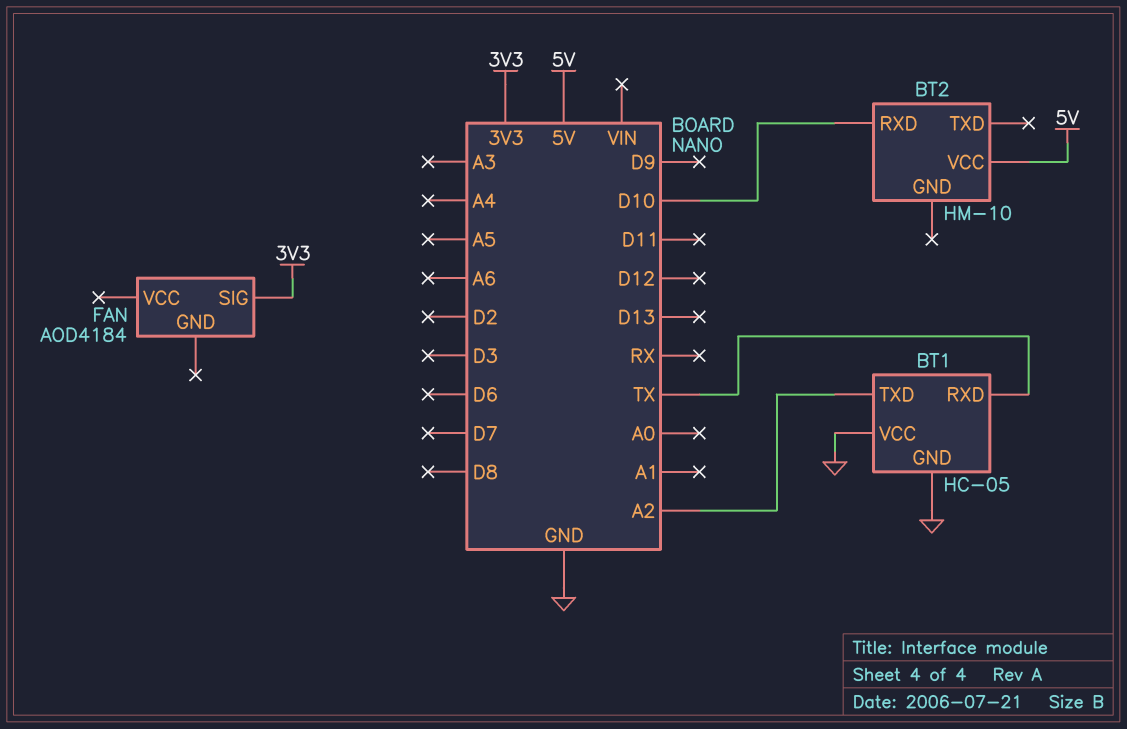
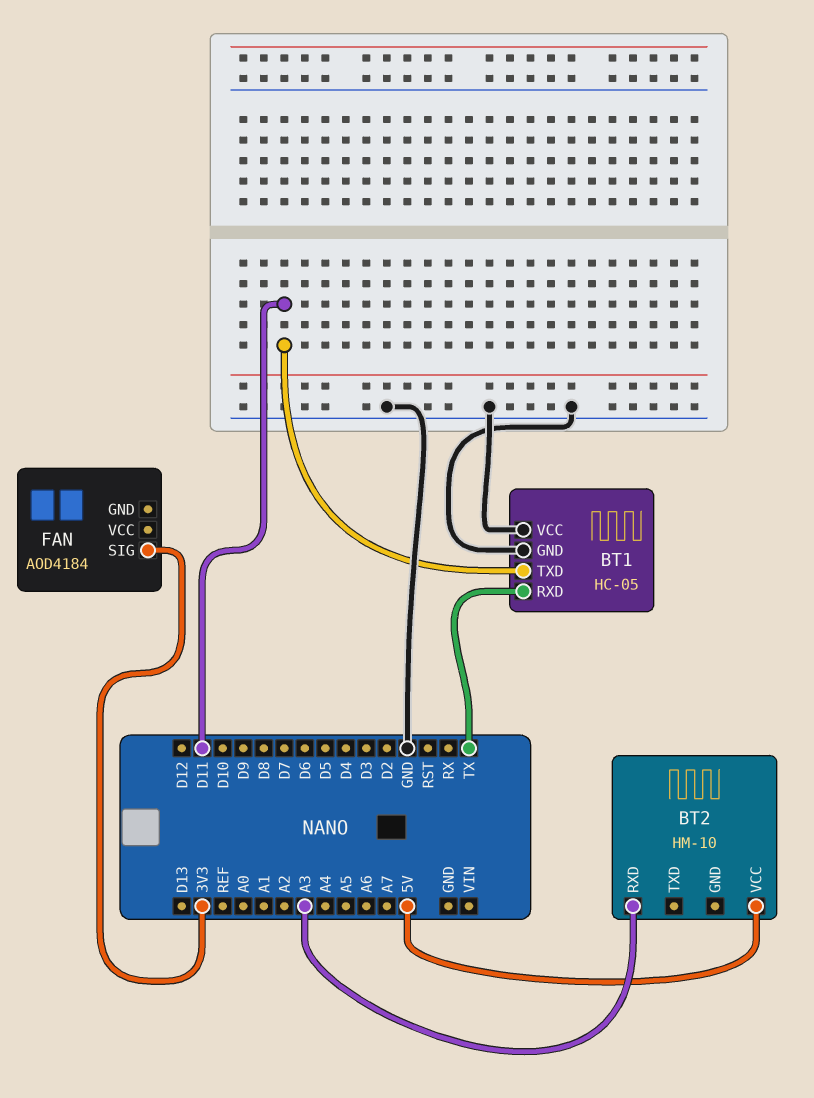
BT1 pin TXD: A2 -> D11
BT2 pin RXD: D10 -> A3

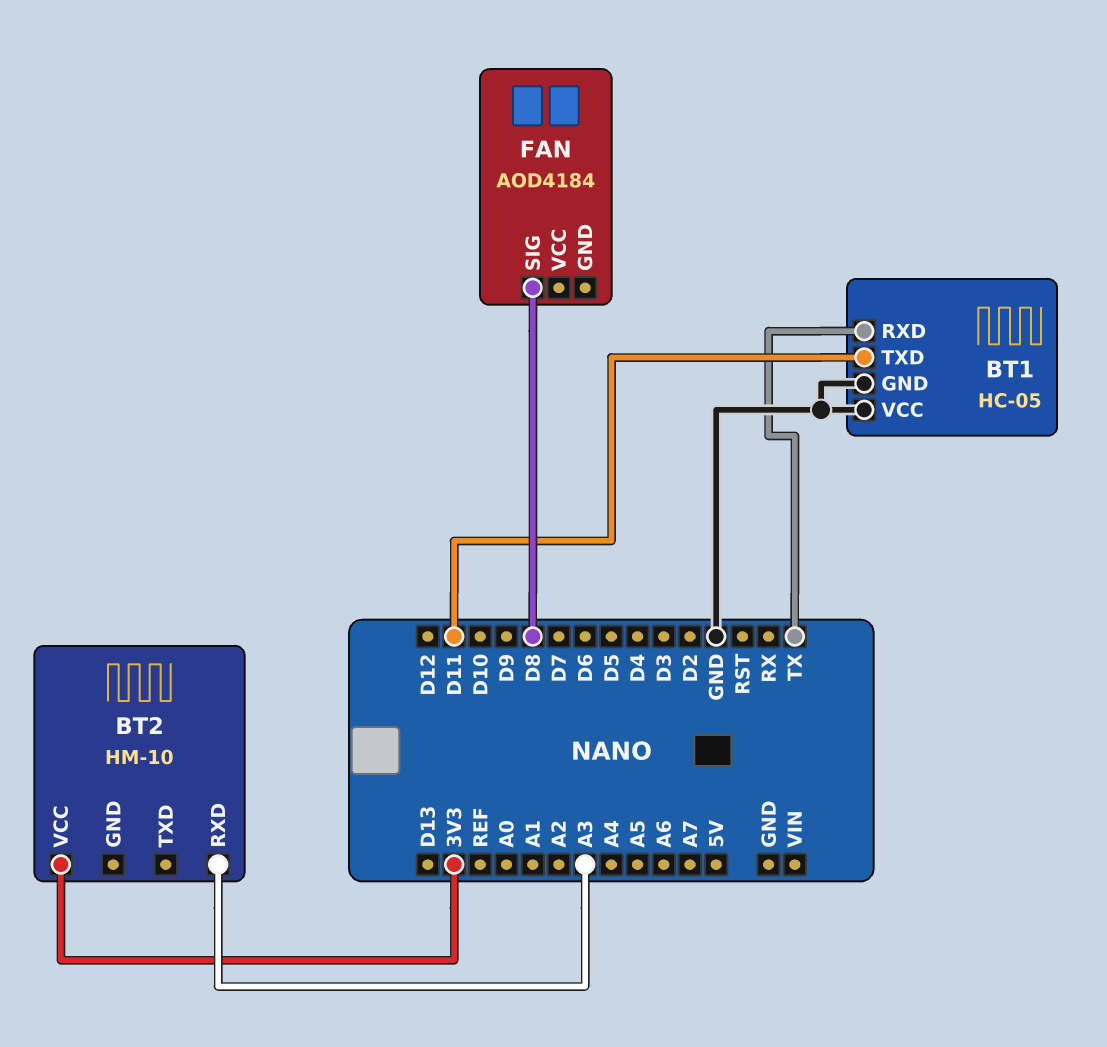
BT2 pin VCC: 5V -> 3V3
FAN pin SIG: 3V3 -> D8

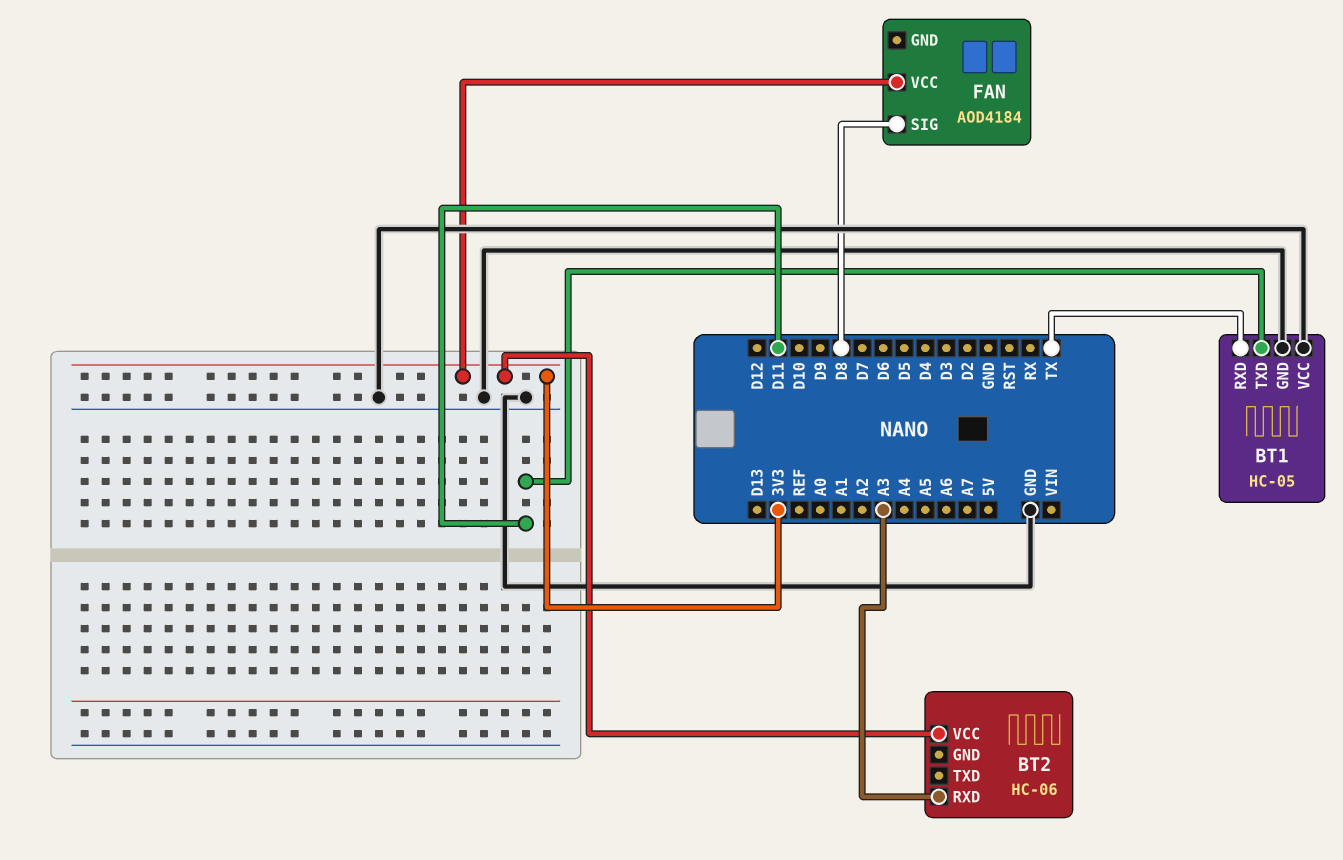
BT2: HM-10 -> HC-06
FAN pin VCC: none -> 3V3

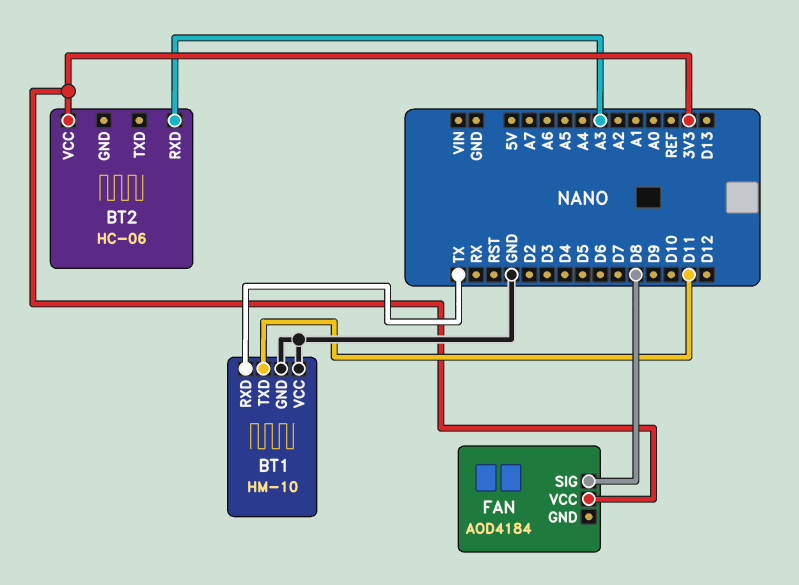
BT1: HC-05 -> HM-10

